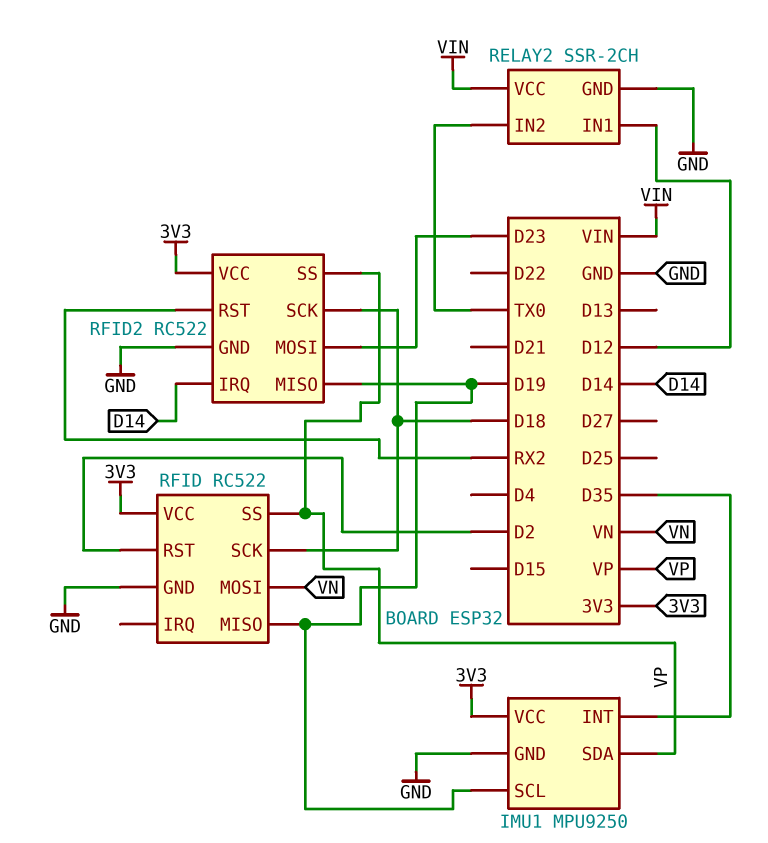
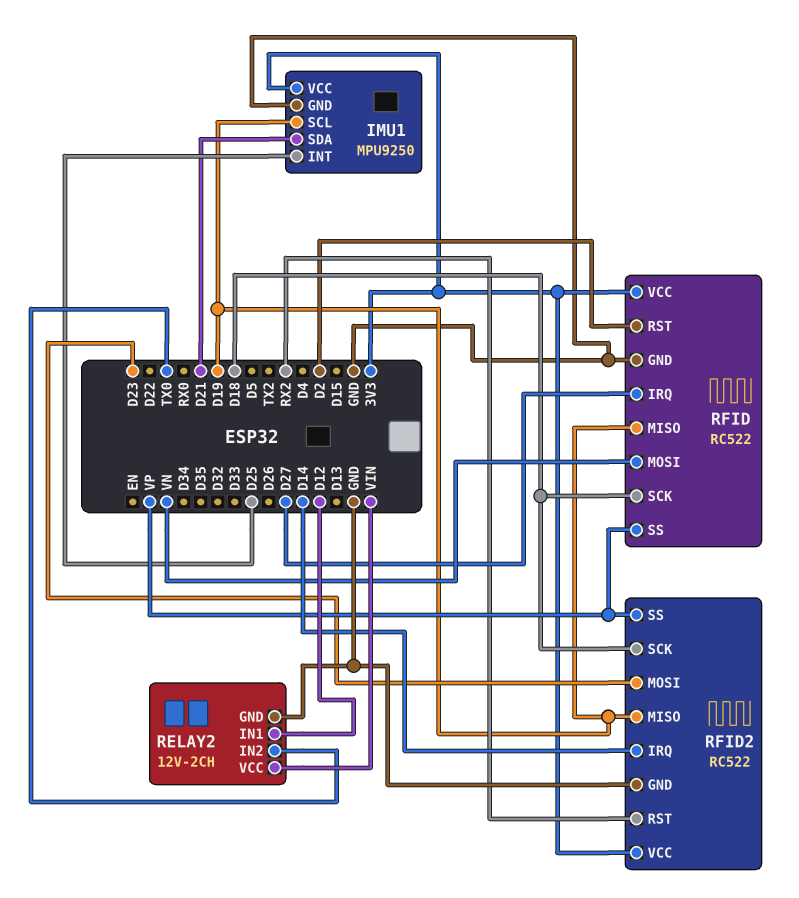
IMU1 pin INT: D35 -> D25
IMU1 pin SDA: VP -> D21
RELAY2: SSR-2CH -> 12V-2CH
RFID pin IRQ: none -> D27

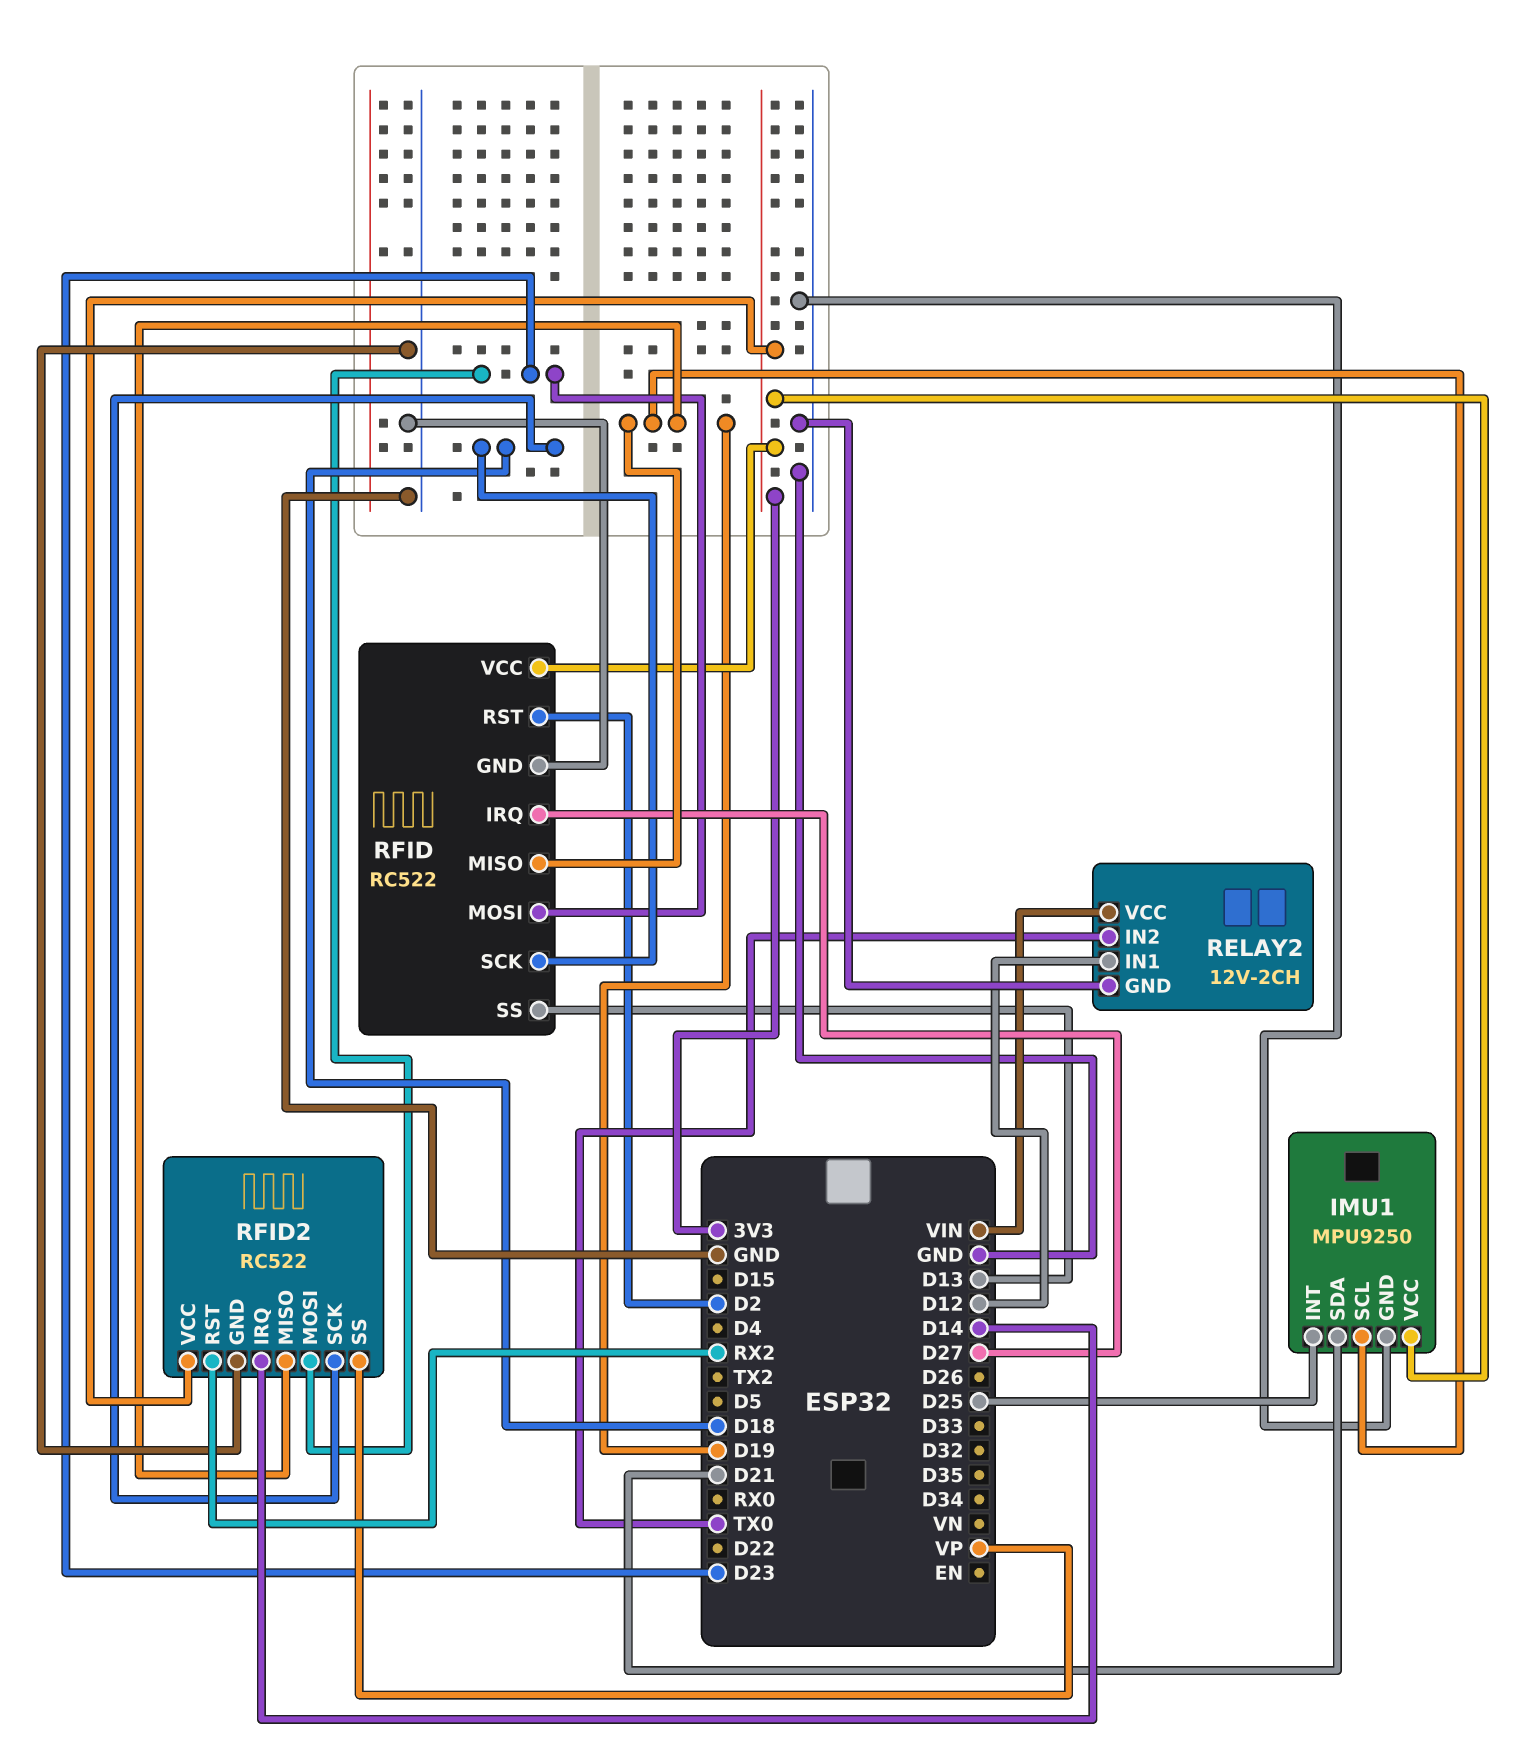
RFID pin MOSI: VN -> D23
RFID pin SS: VP -> D13

